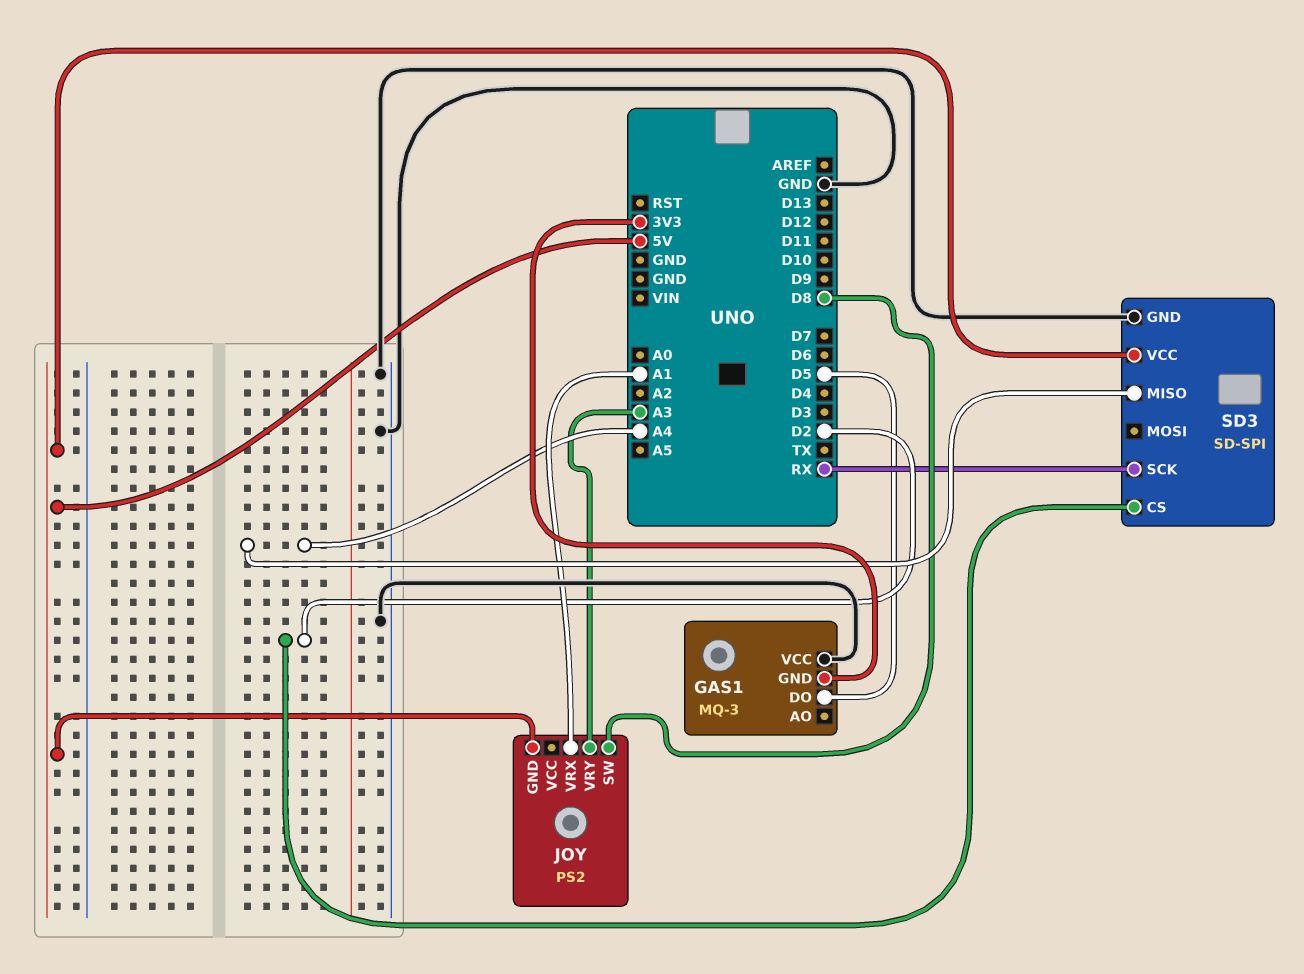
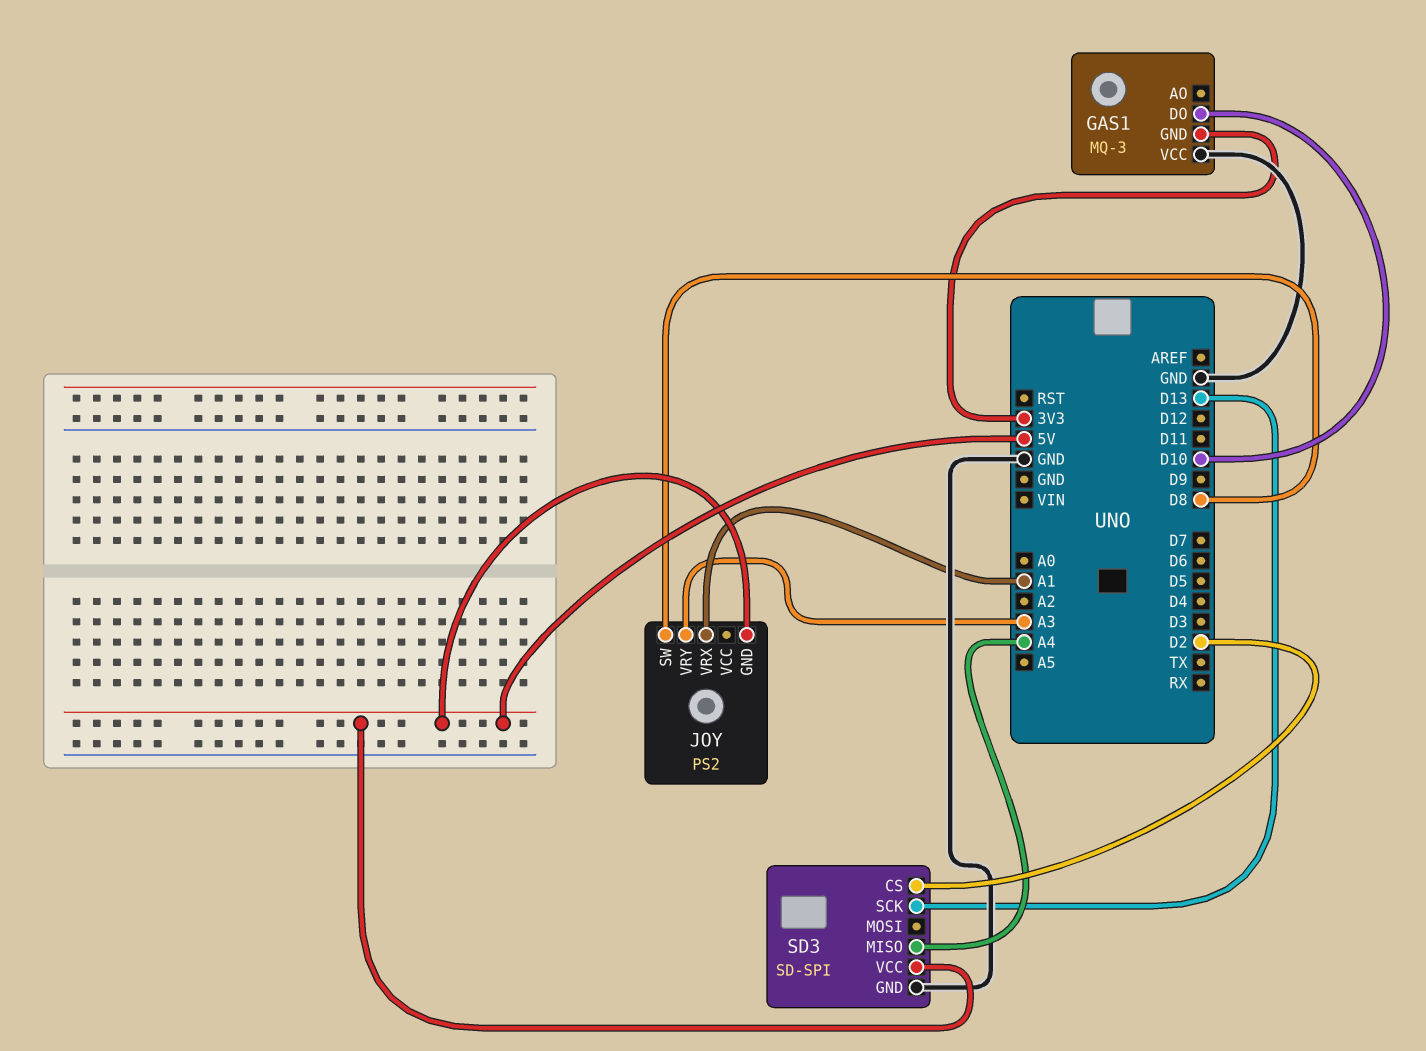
GAS1 pin DO: D5 -> D10
SD3 pin SCK: RX -> D13

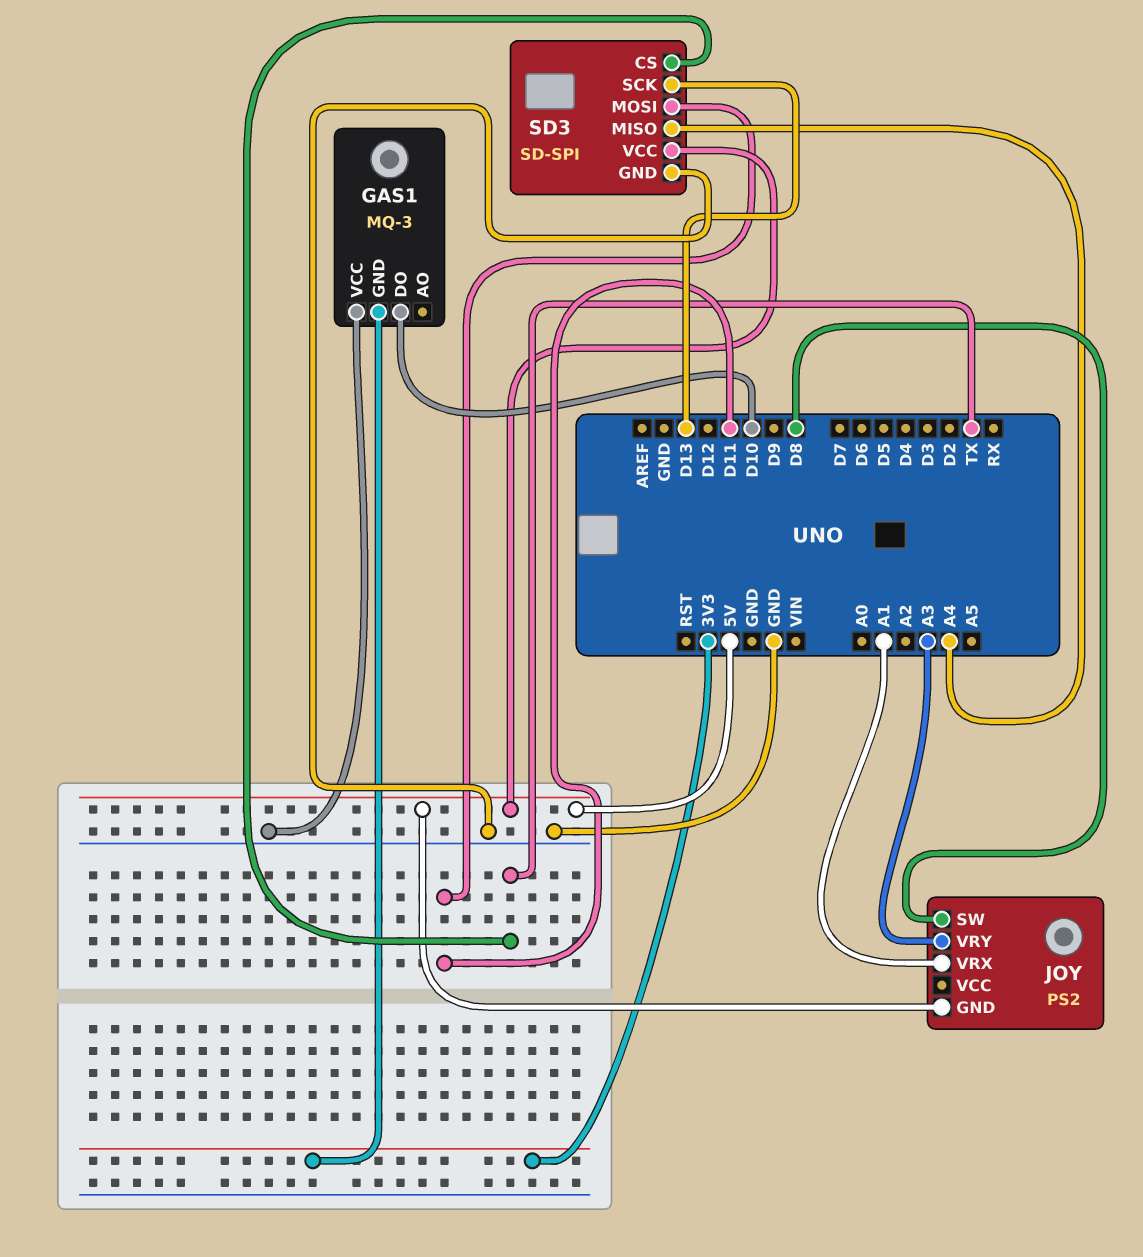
SD3 pin CS: D2 -> TX
SD3 pin MOSI: none -> D11

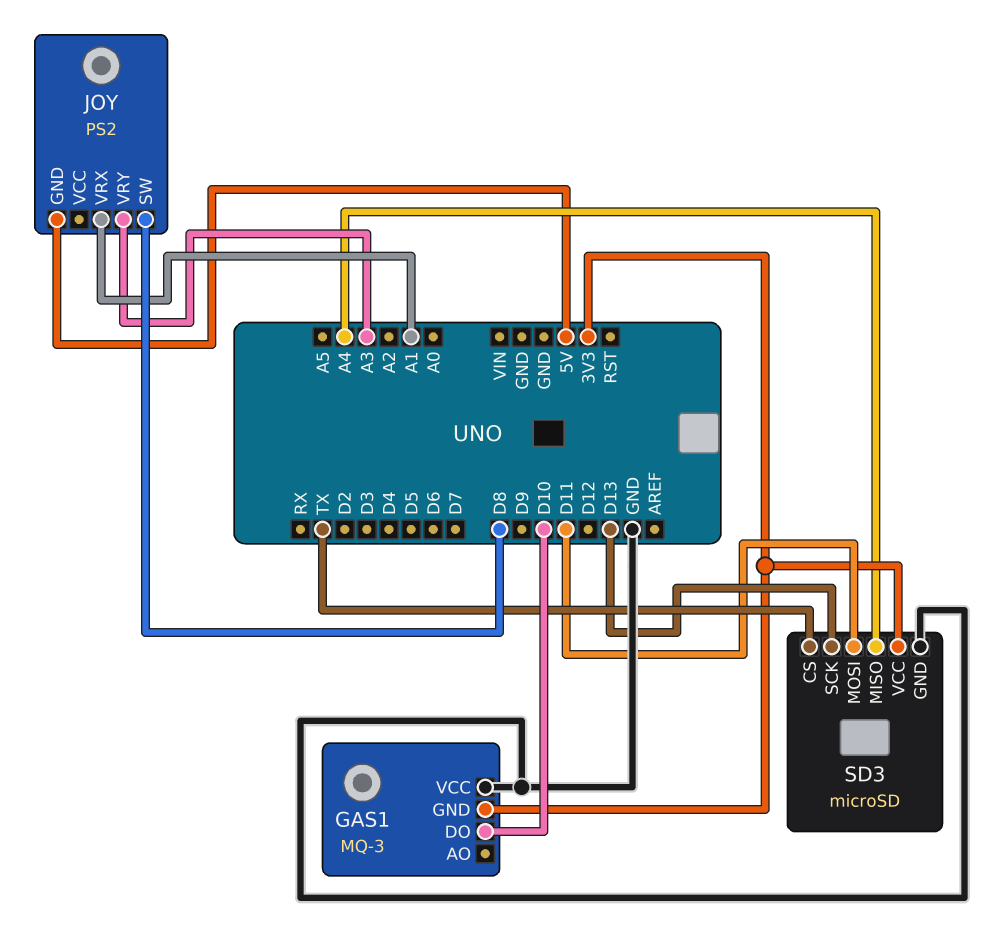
SD3: SD-SPI -> microSD
SD3 pin VCC: 5V -> 3V3

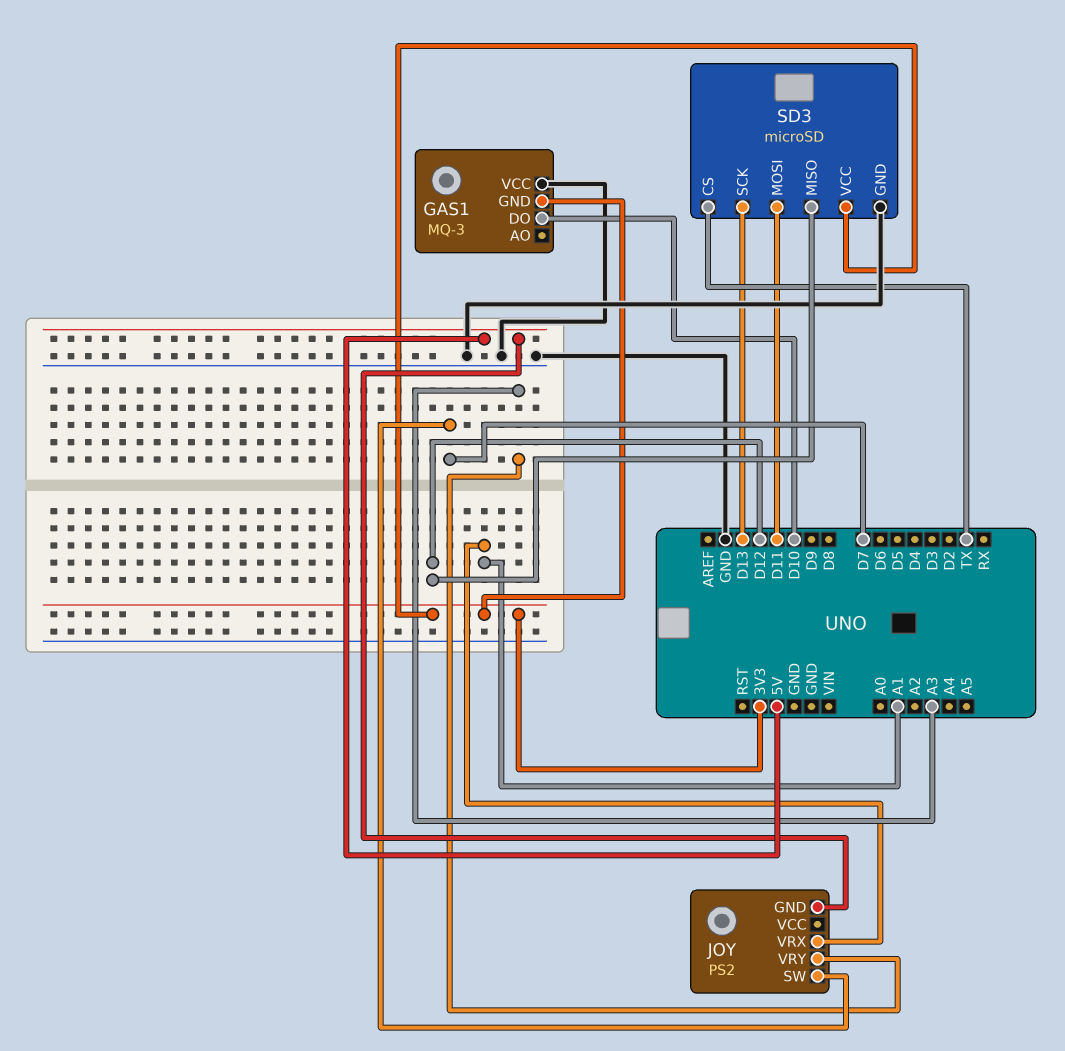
JOY pin SW: D8 -> D7
SD3 pin MISO: A4 -> D12

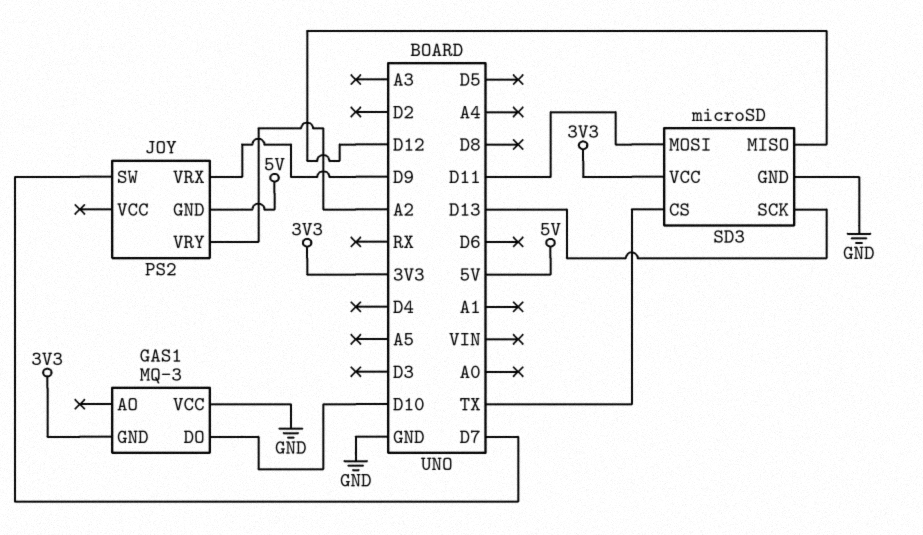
JOY pin VRX: A1 -> D9
JOY pin VRY: A3 -> A2

